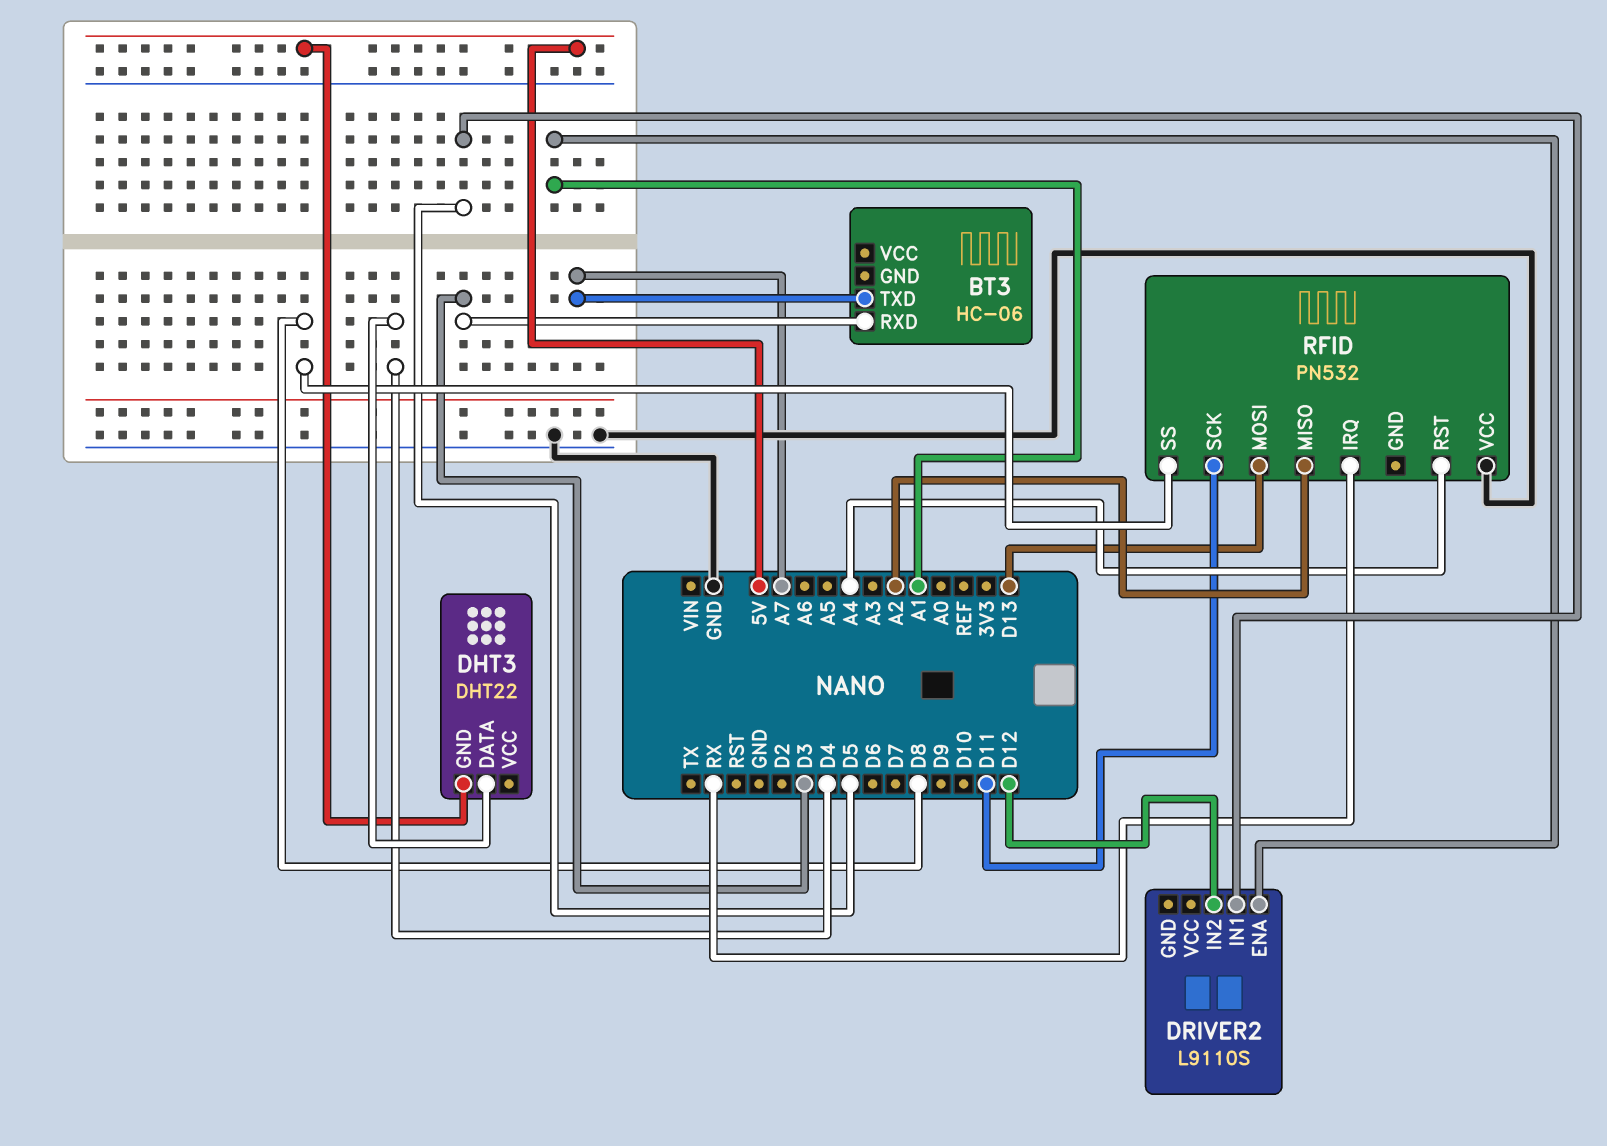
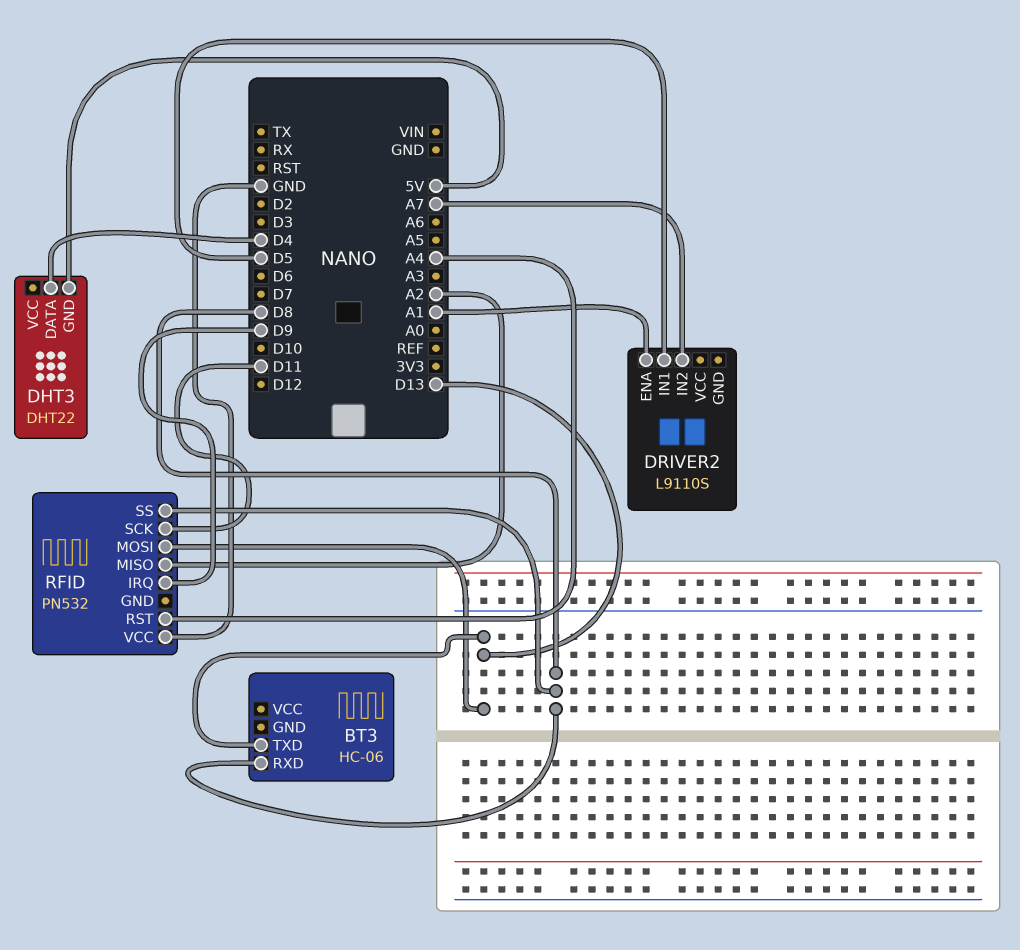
BT3 pin RXD: D3 -> D8
BT3 pin TXD: A7 -> D13
DRIVER2 pin IN2: D12 -> A7
RFID pin IRQ: RX -> D9

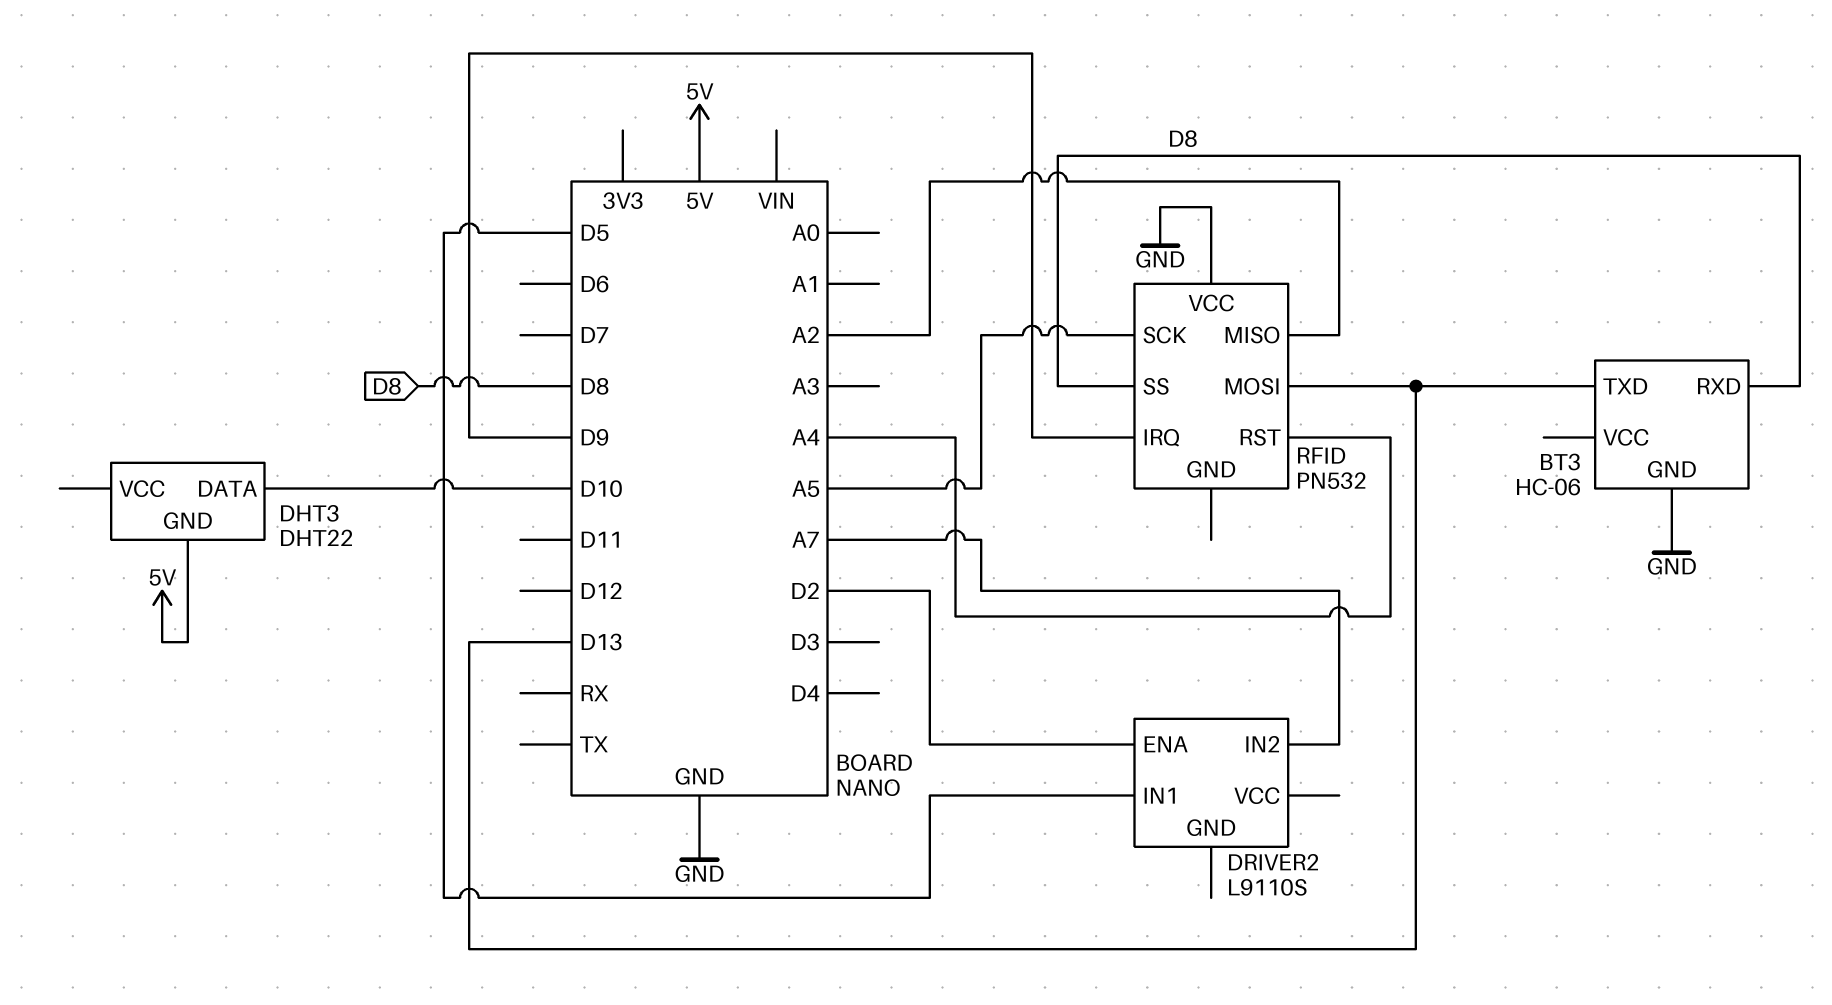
BT3 pin GND: none -> GND
DHT3 pin DATA: D4 -> D10
DRIVER2 pin ENA: A1 -> D2
RFID pin SCK: D11 -> A5

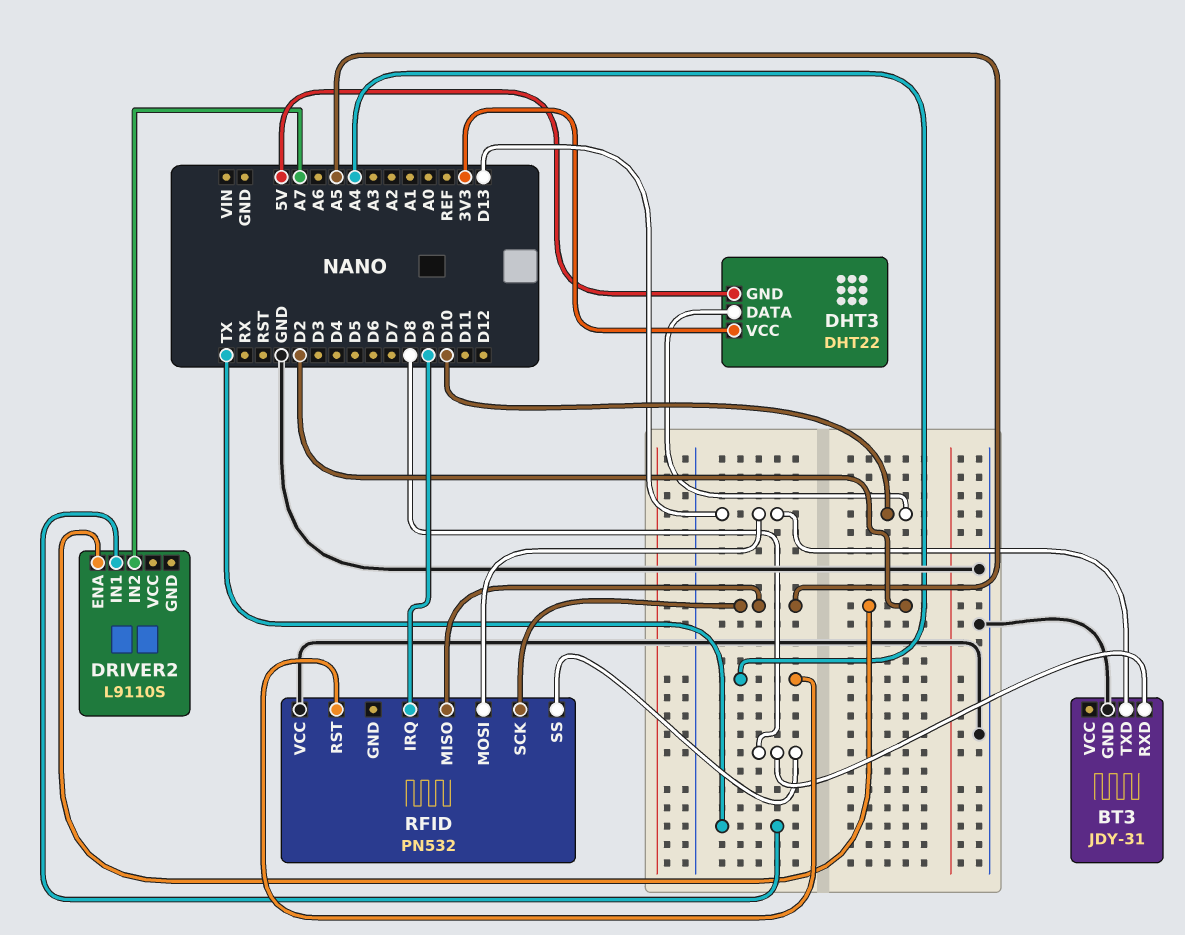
BT3: HC-06 -> JDY-31
DHT3 pin VCC: none -> 3V3
DRIVER2 pin IN1: D5 -> TX
RFID pin MISO: A2 -> A5

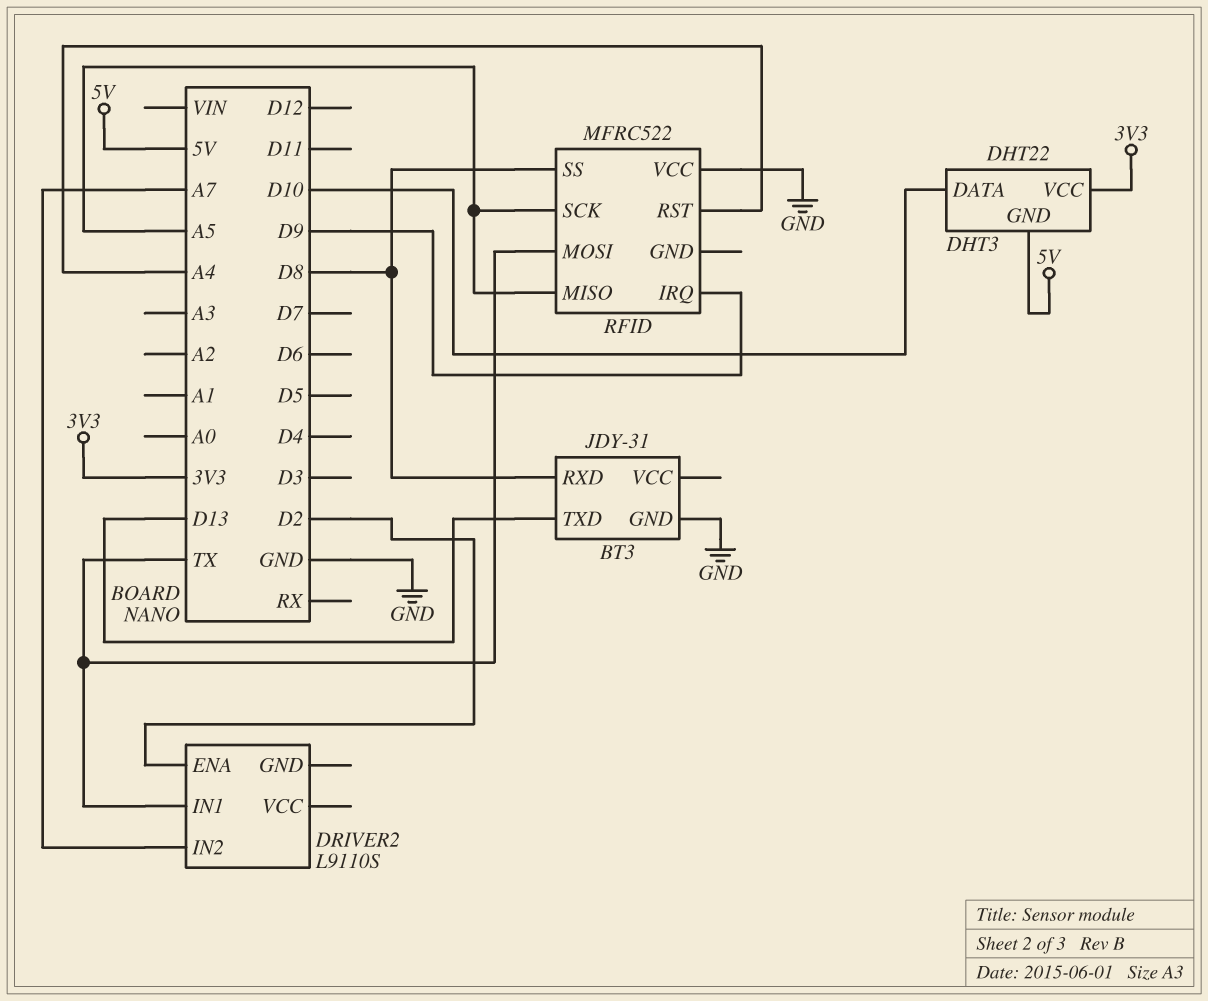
RFID: PN532 -> MFRC522
RFID pin MOSI: D13 -> TX

